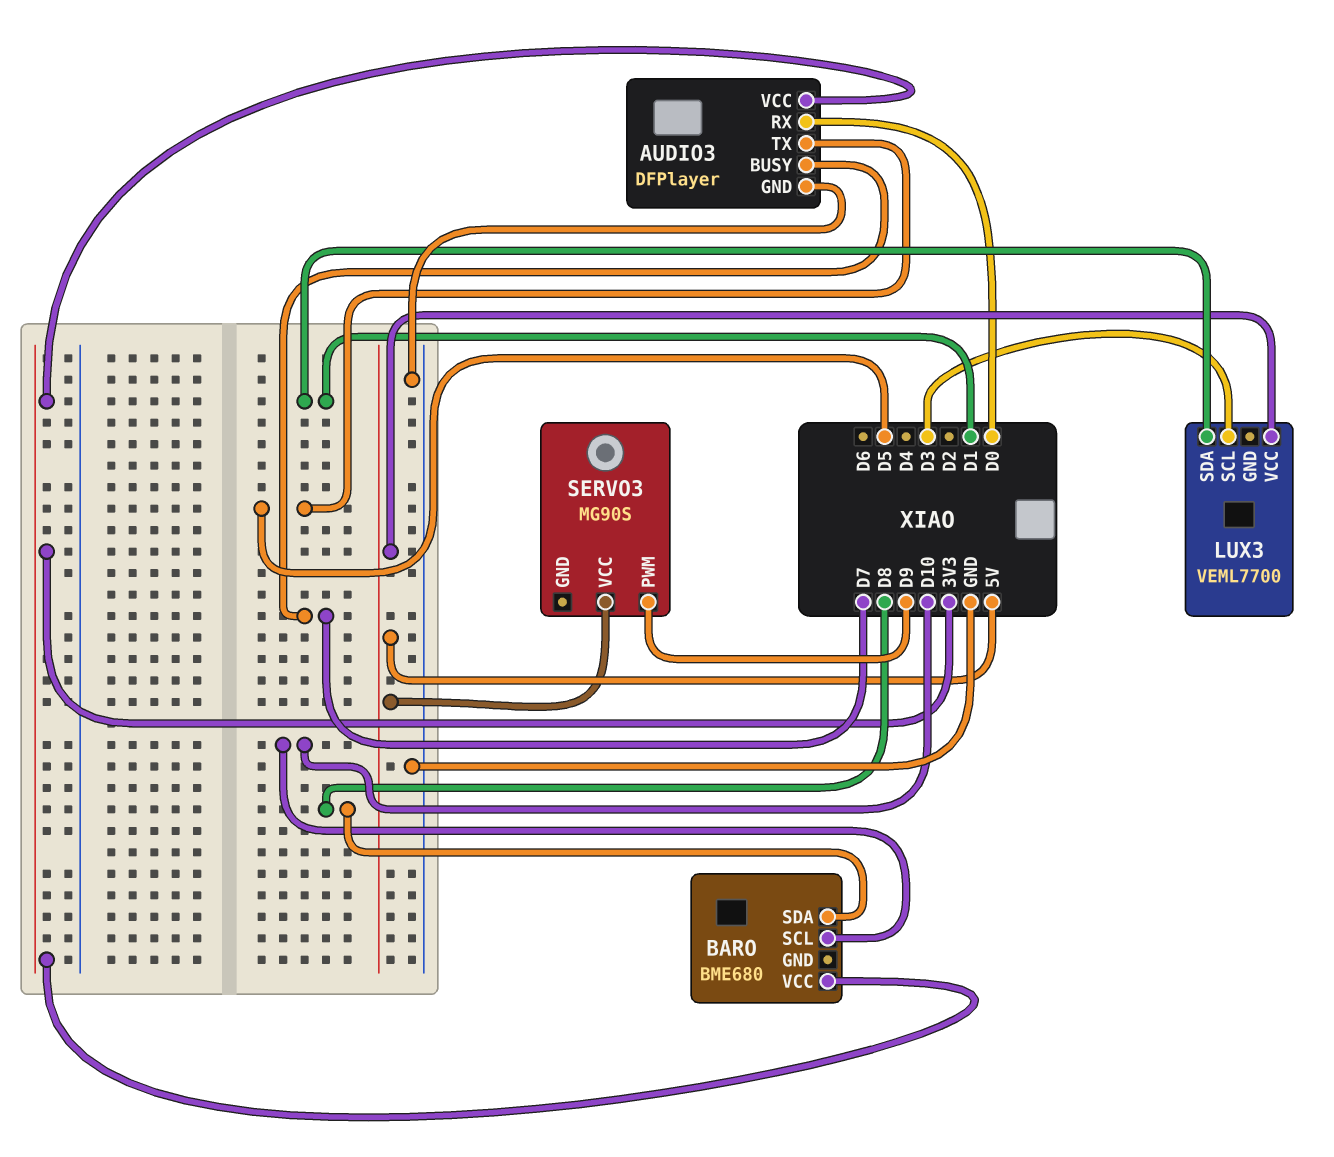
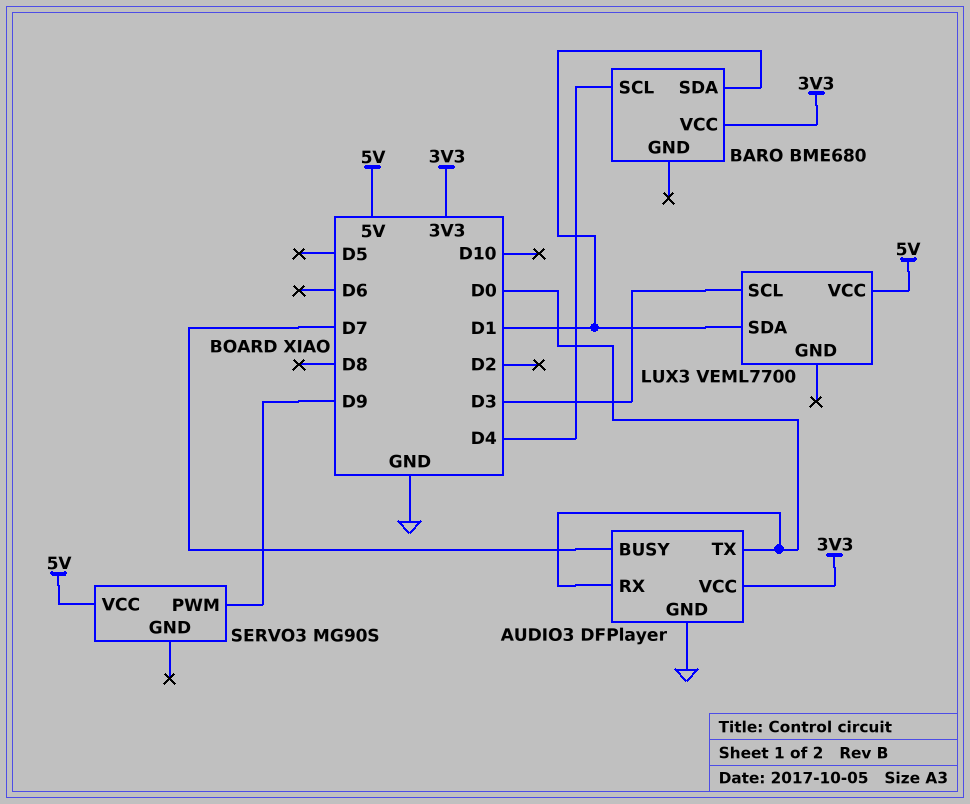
AUDIO3 pin TX: D5 -> D0
BARO pin SCL: D10 -> D4
BARO pin SDA: D8 -> D1

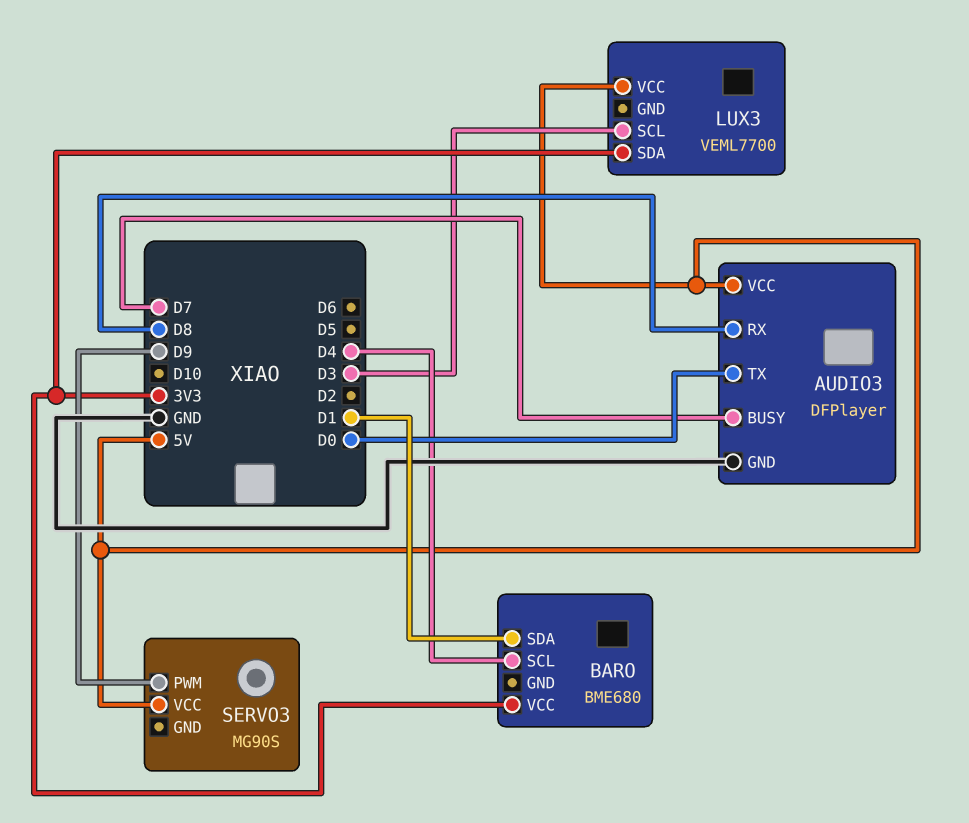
AUDIO3 pin RX: D0 -> D8
AUDIO3 pin VCC: 3V3 -> 5V
LUX3 pin SDA: D1 -> 3V3

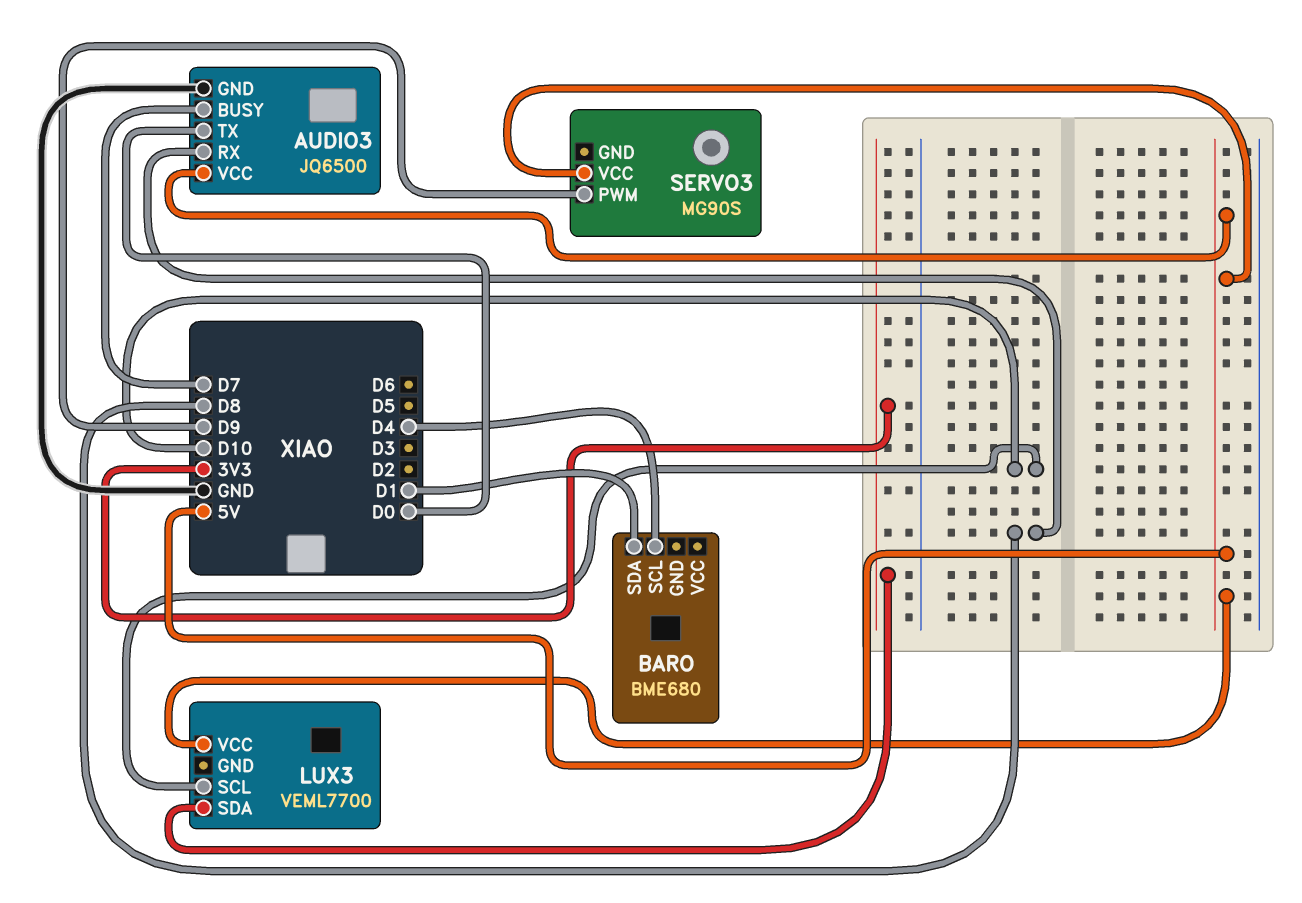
AUDIO3: DFPlayer -> JQ6500
BARO pin VCC: 3V3 -> none
LUX3 pin SCL: D3 -> D10

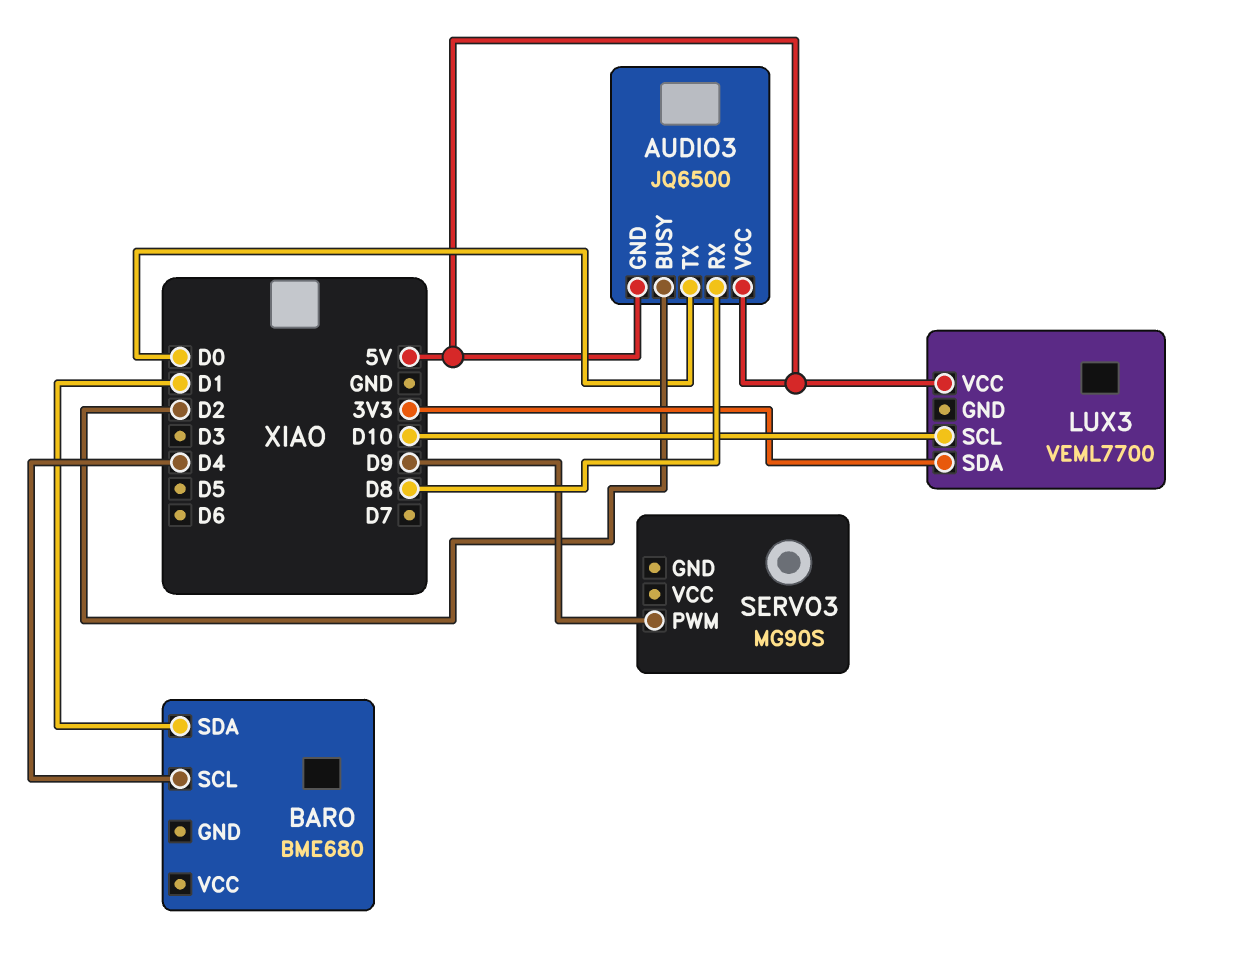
AUDIO3 pin BUSY: D7 -> D2
AUDIO3 pin GND: GND -> 5V
SERVO3 pin VCC: 5V -> none

